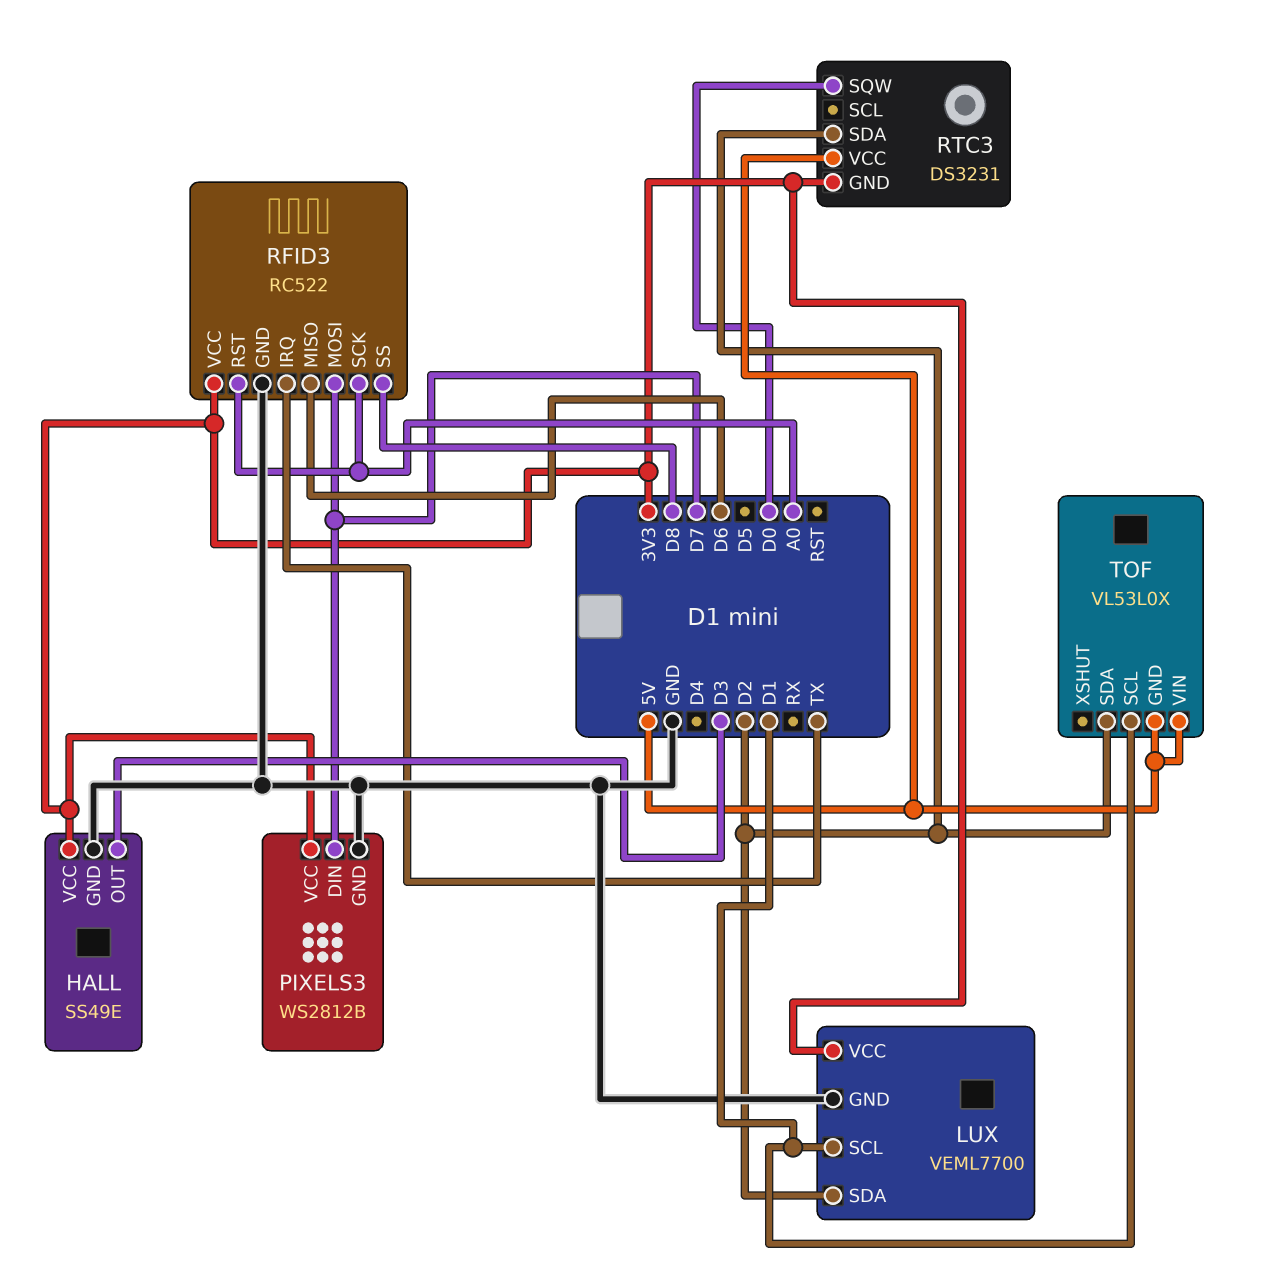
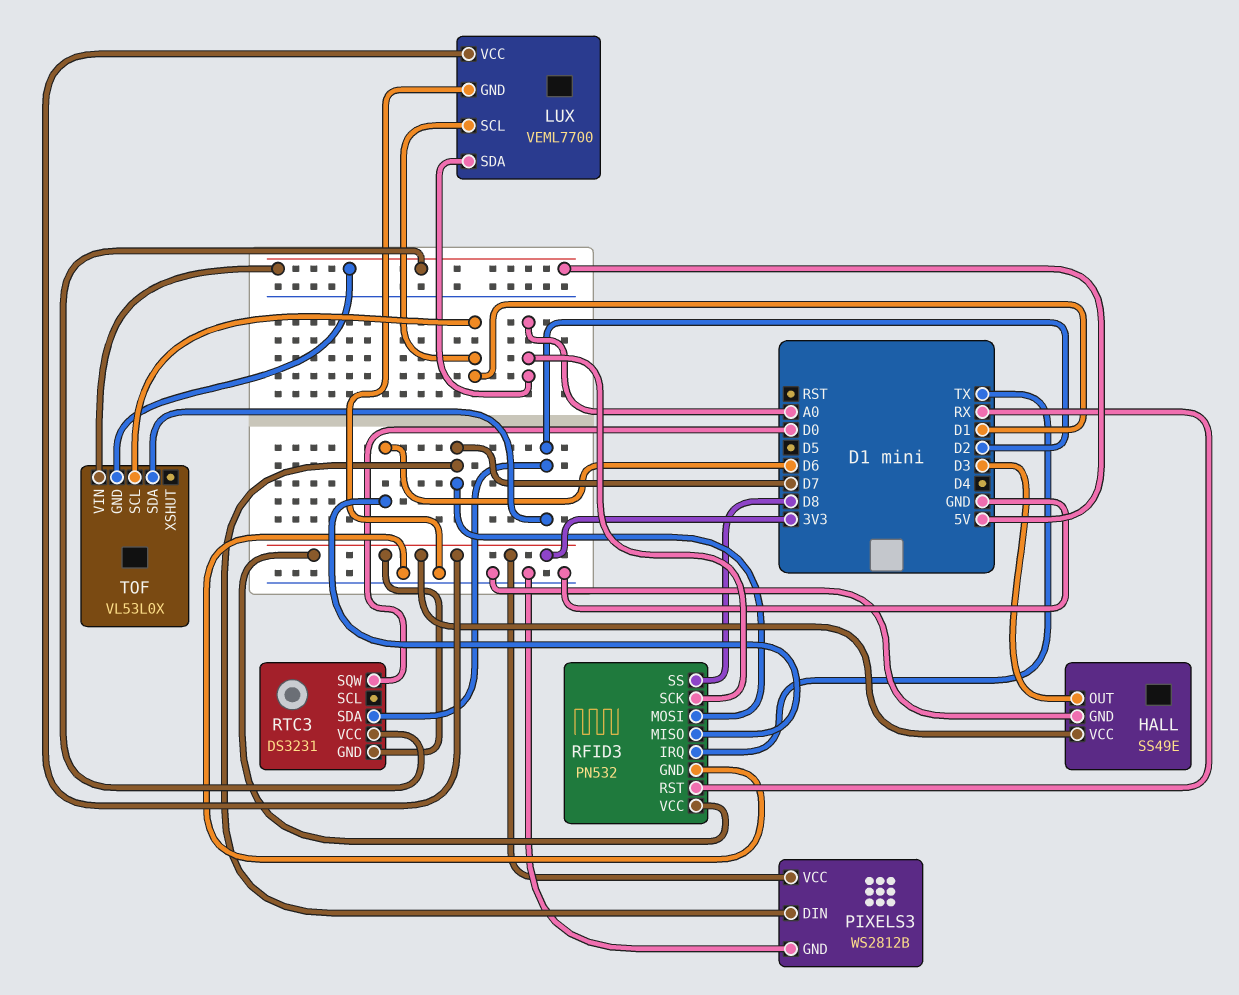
LUX pin SDA: D2 -> A0
RFID3: RC522 -> PN532
RFID3 pin RST: A0 -> RX

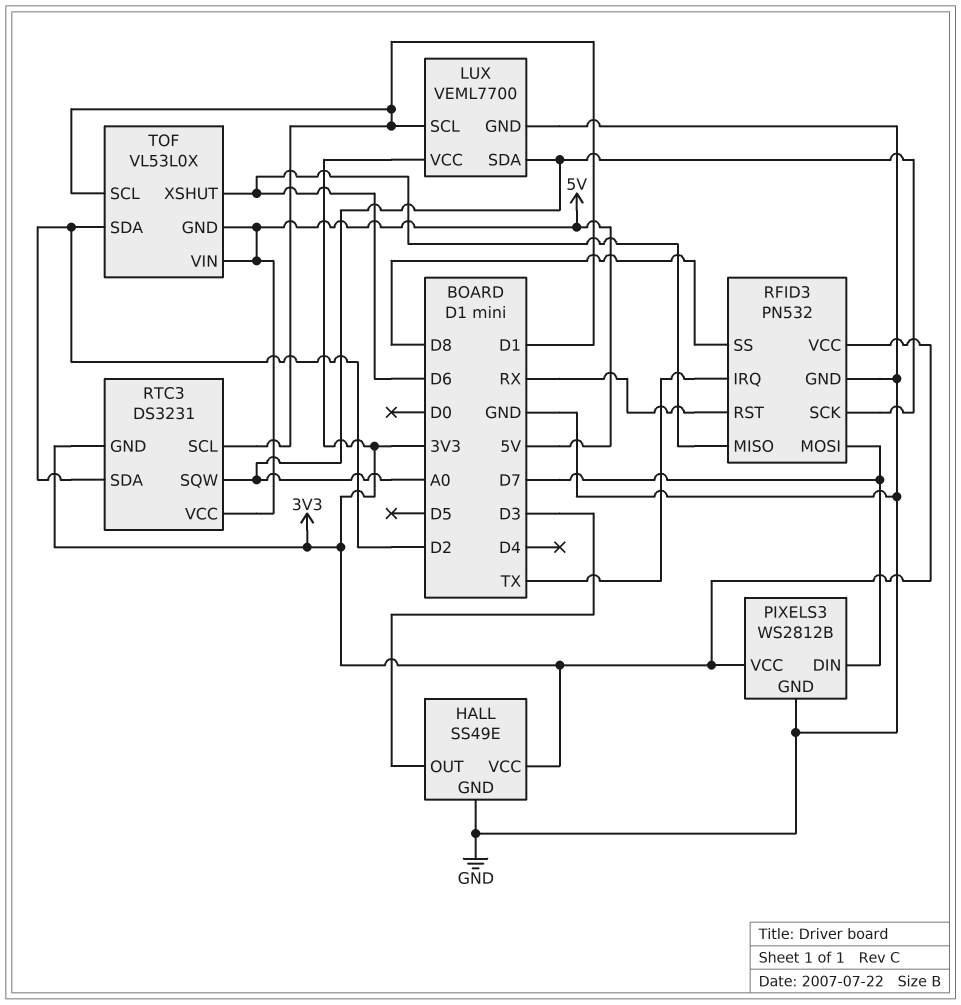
RTC3 pin SCL: none -> D1
RTC3 pin SQW: D0 -> A0
TOF pin XSHUT: none -> D6

